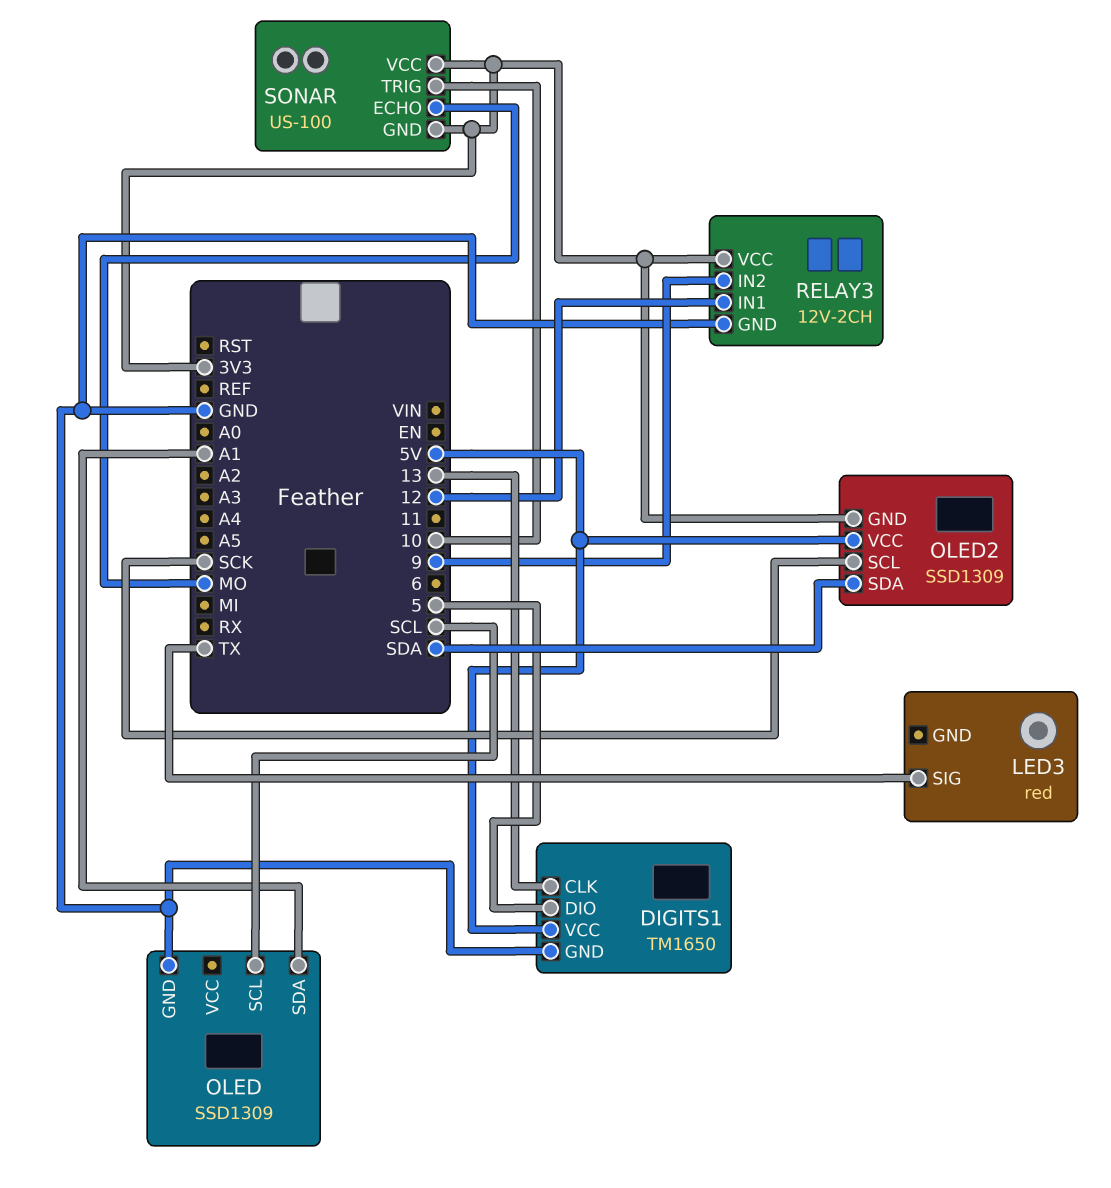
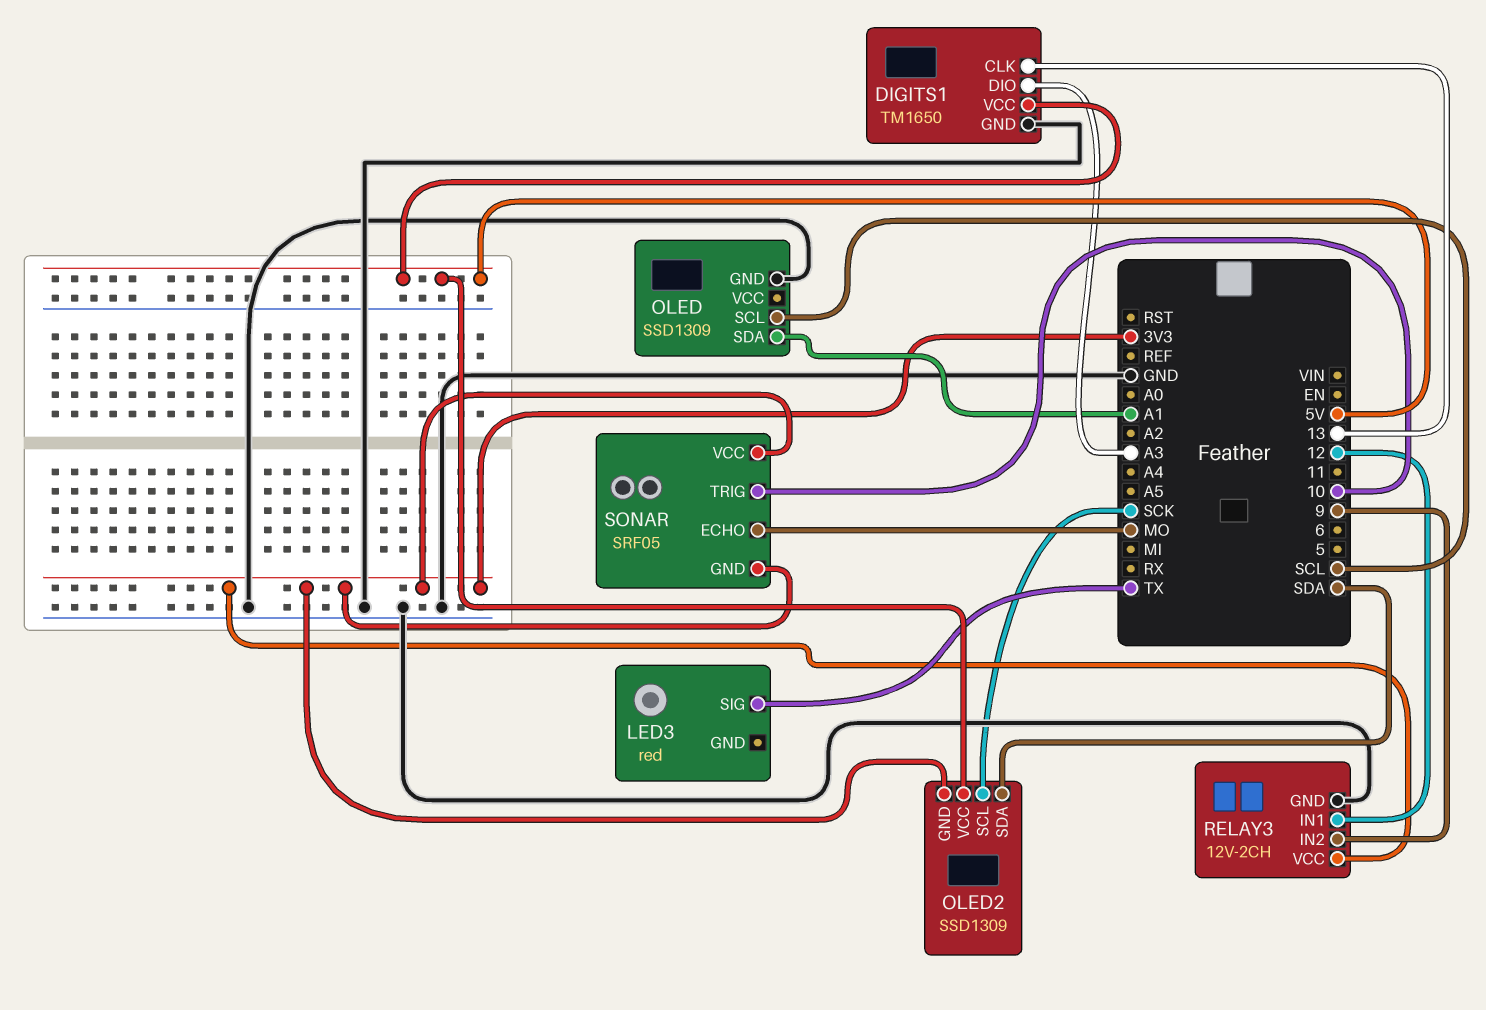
DIGITS1 pin DIO: 5 -> A3
SONAR: US-100 -> SRF05

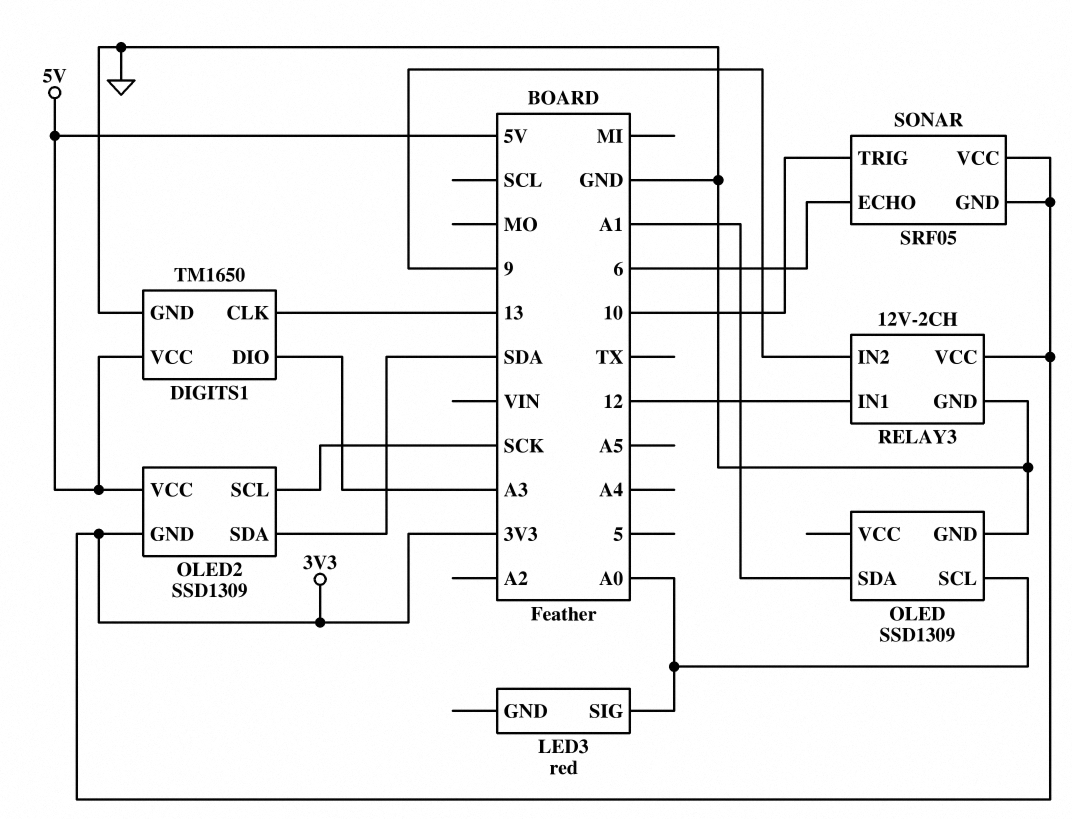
LED3 pin SIG: TX -> A0
OLED pin SCL: SCL -> A0
SONAR pin ECHO: MO -> 6

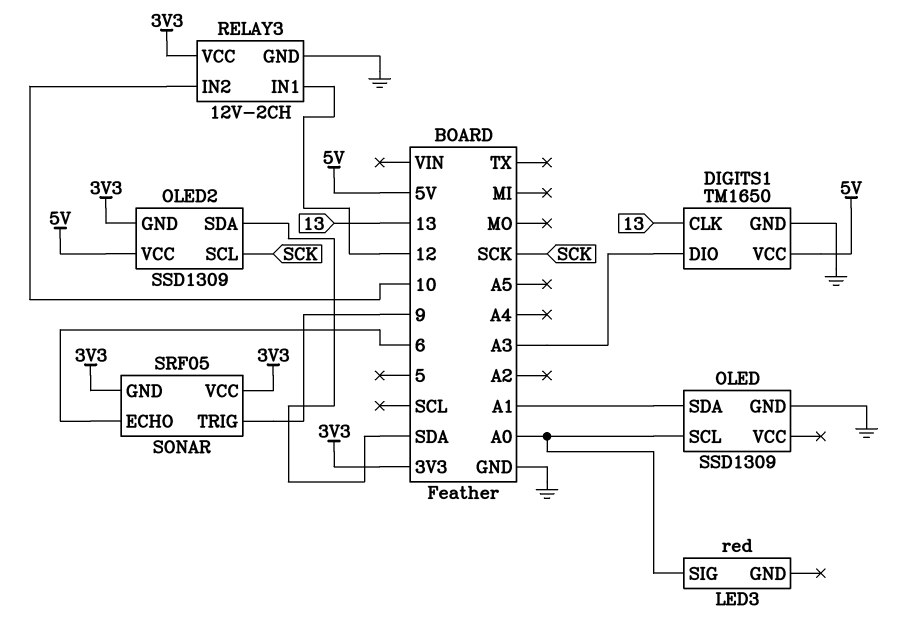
RELAY3 pin IN2: 9 -> 10
SONAR pin TRIG: 10 -> 9

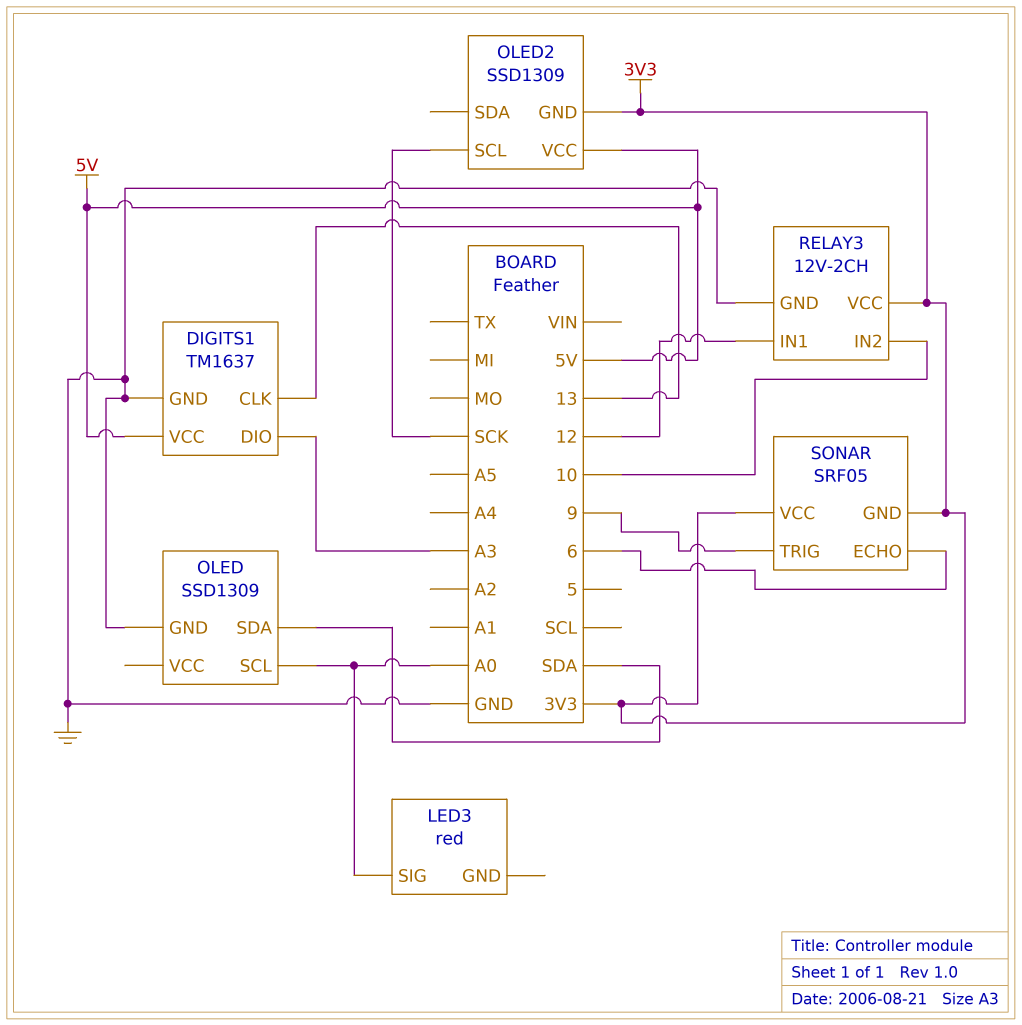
DIGITS1: TM1650 -> TM1637
OLED pin SDA: A1 -> SDA
OLED2 pin SDA: SDA -> none

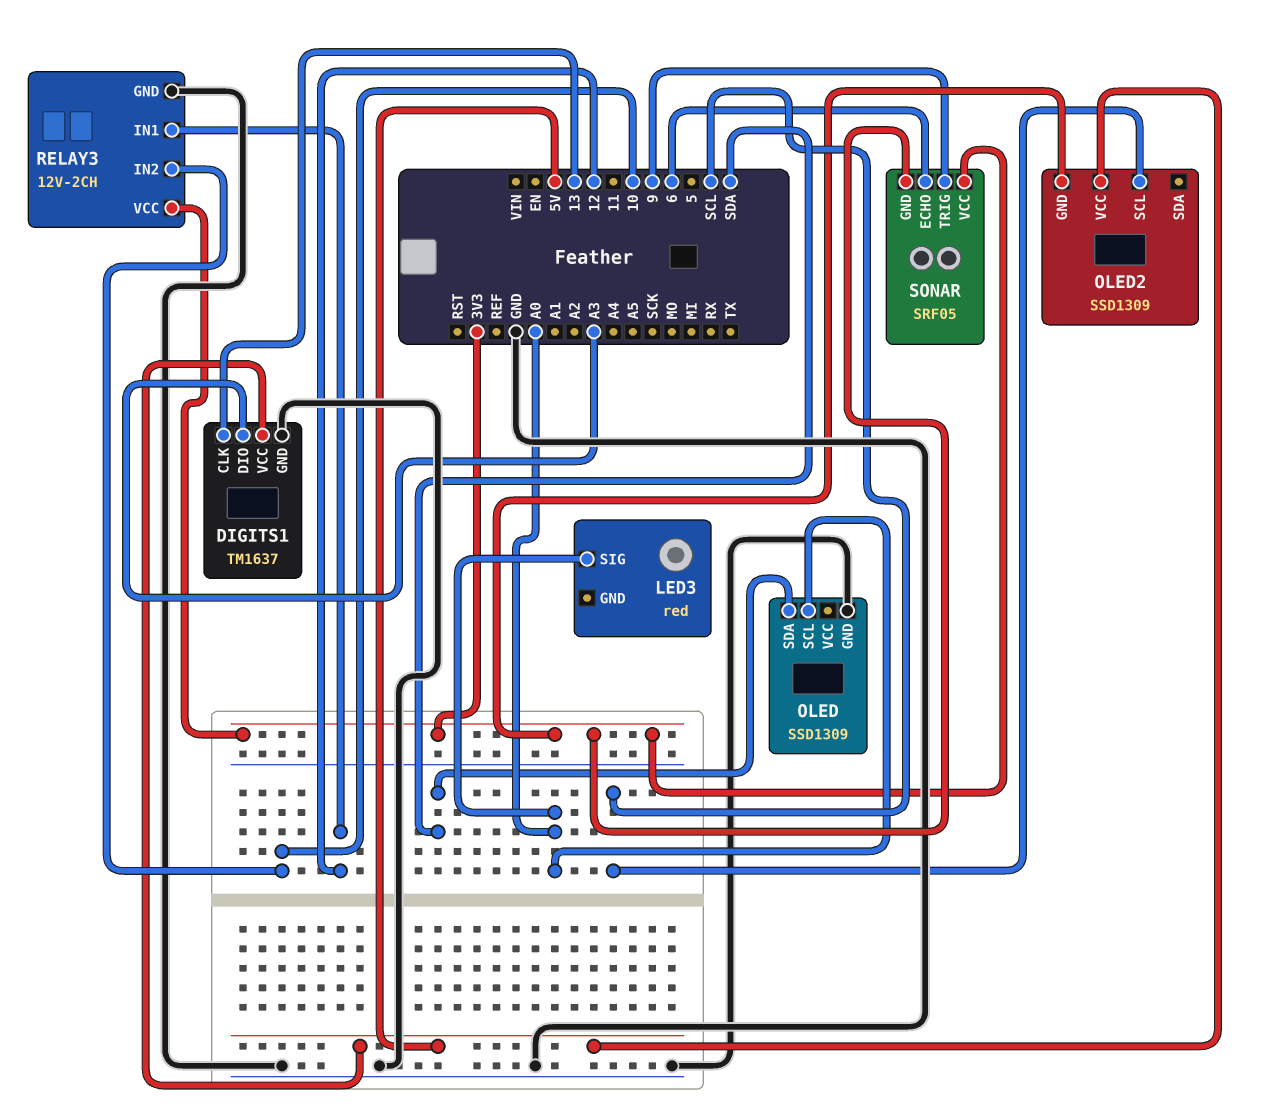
OLED2 pin SCL: SCK -> SCL

